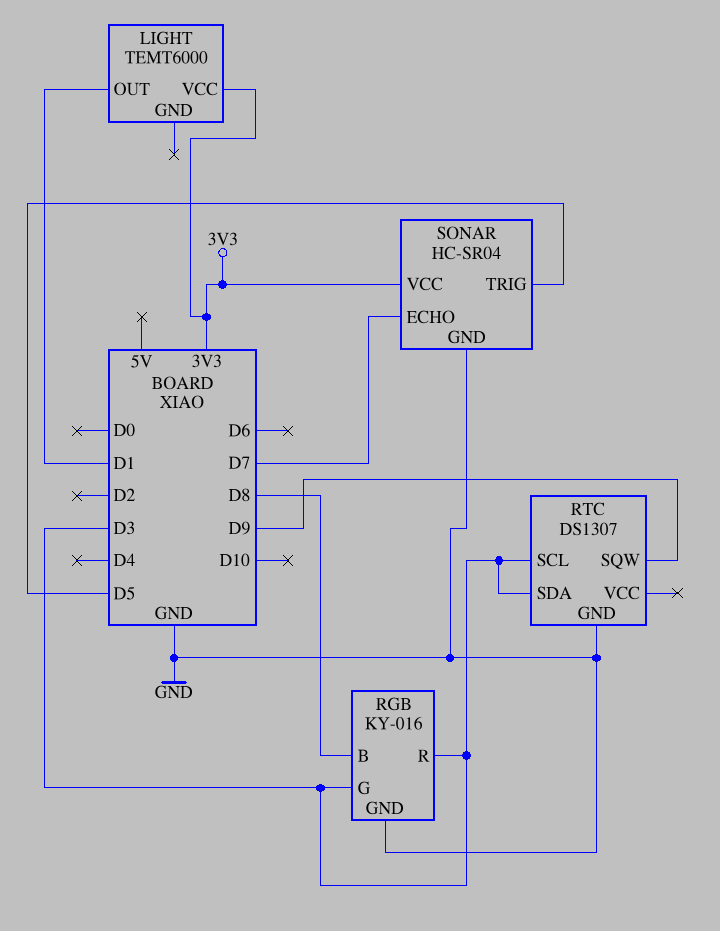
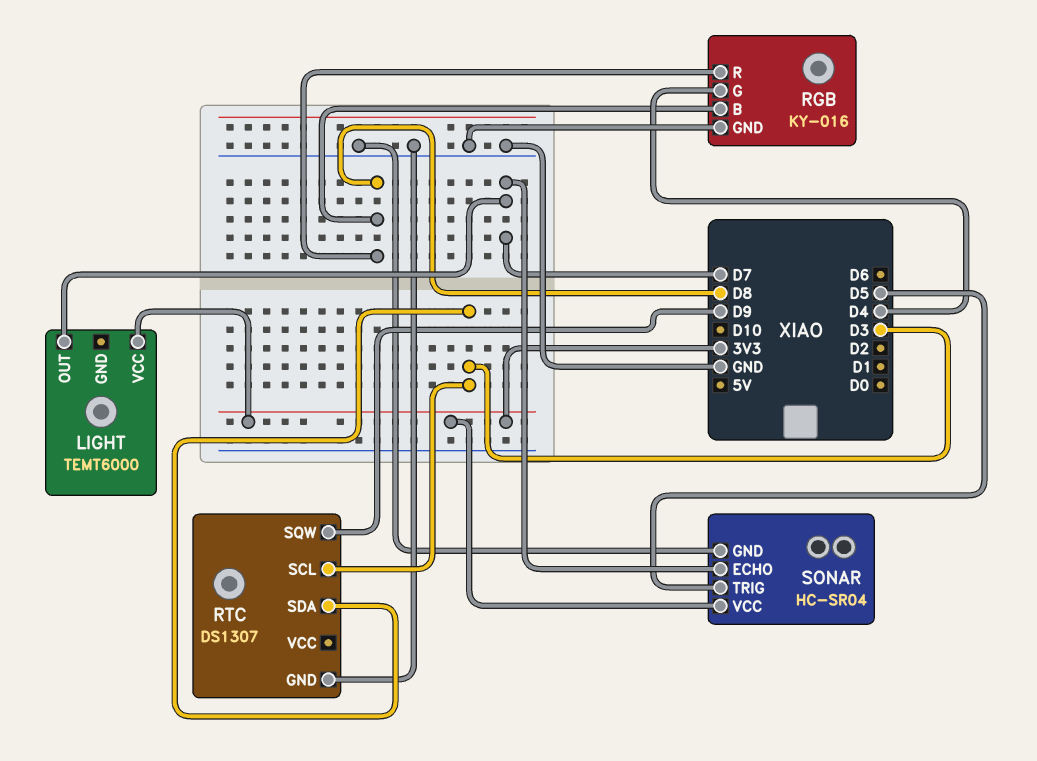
LIGHT pin OUT: D1 -> D7
RGB pin G: D3 -> D4
RGB pin R: D3 -> D8

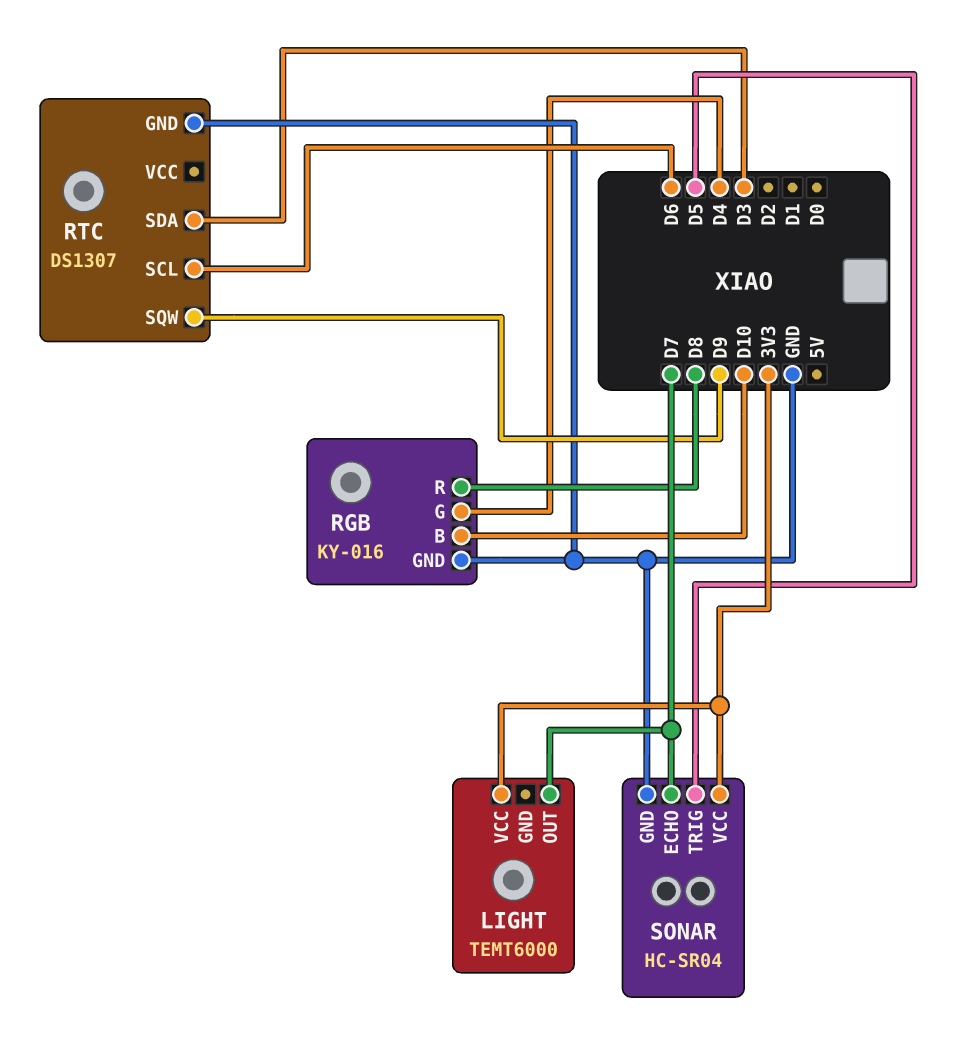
RGB pin B: D8 -> D10
RTC pin SCL: D3 -> D6

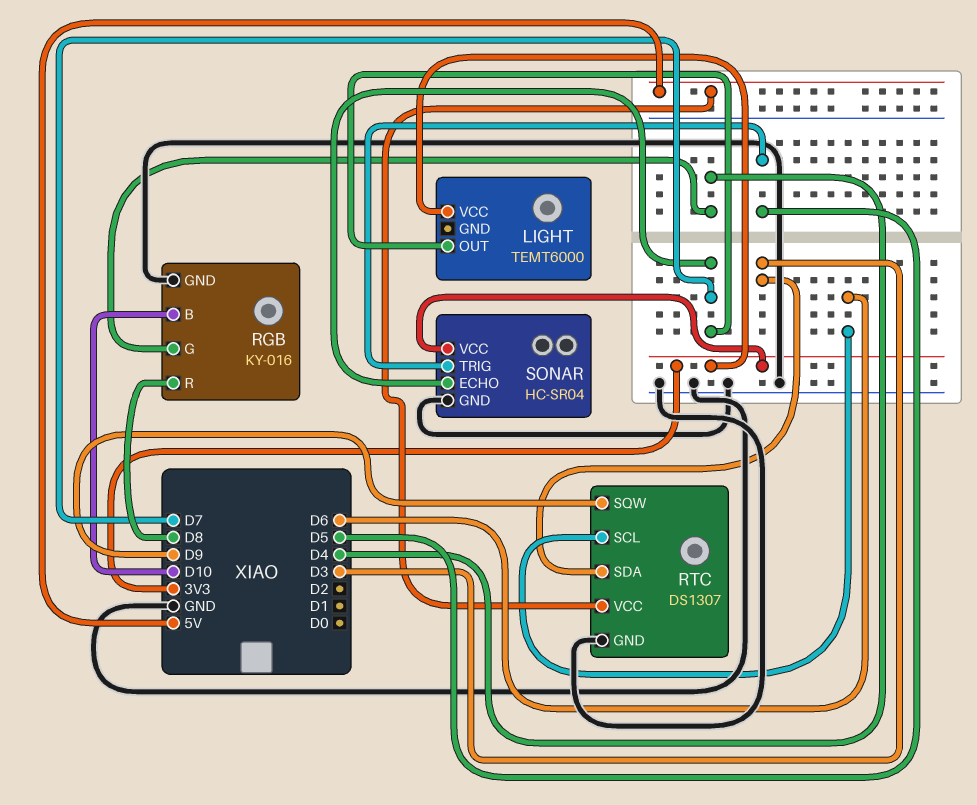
RTC pin VCC: none -> 5V

